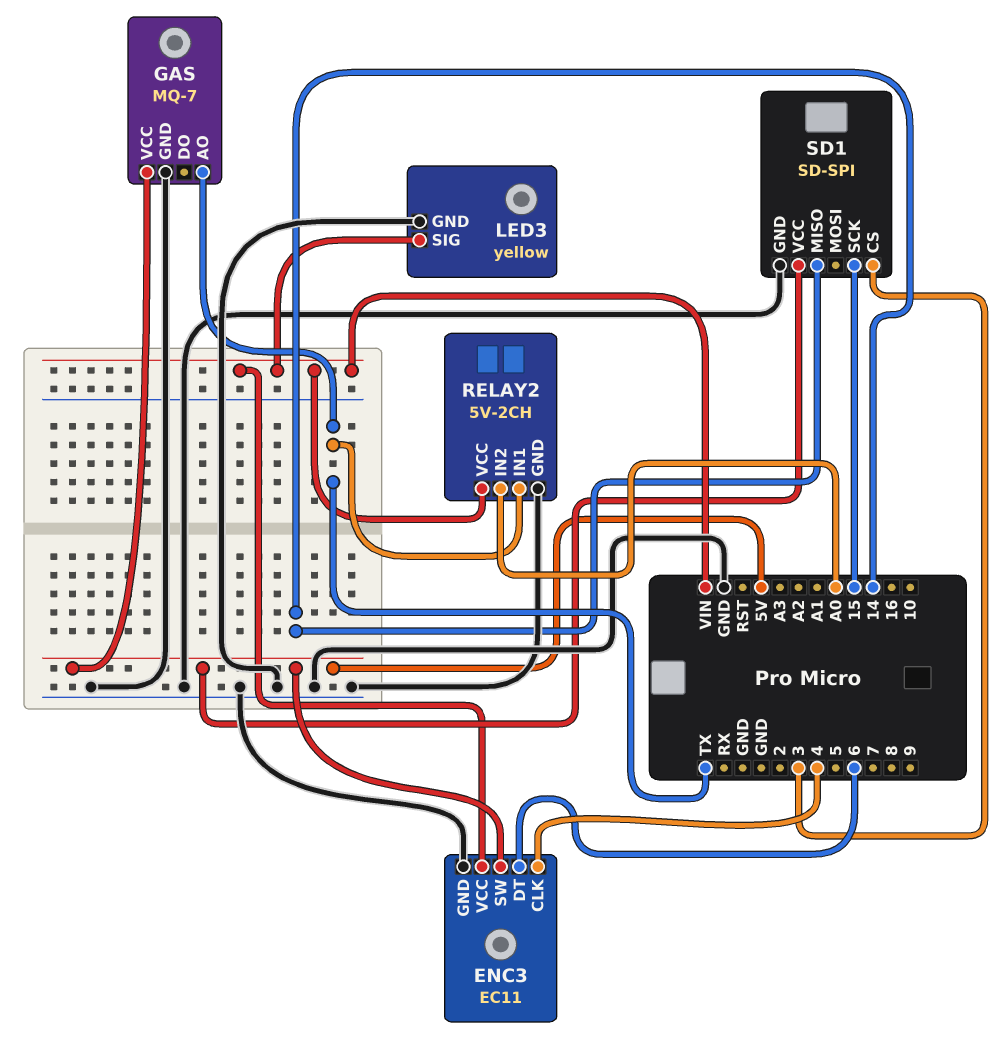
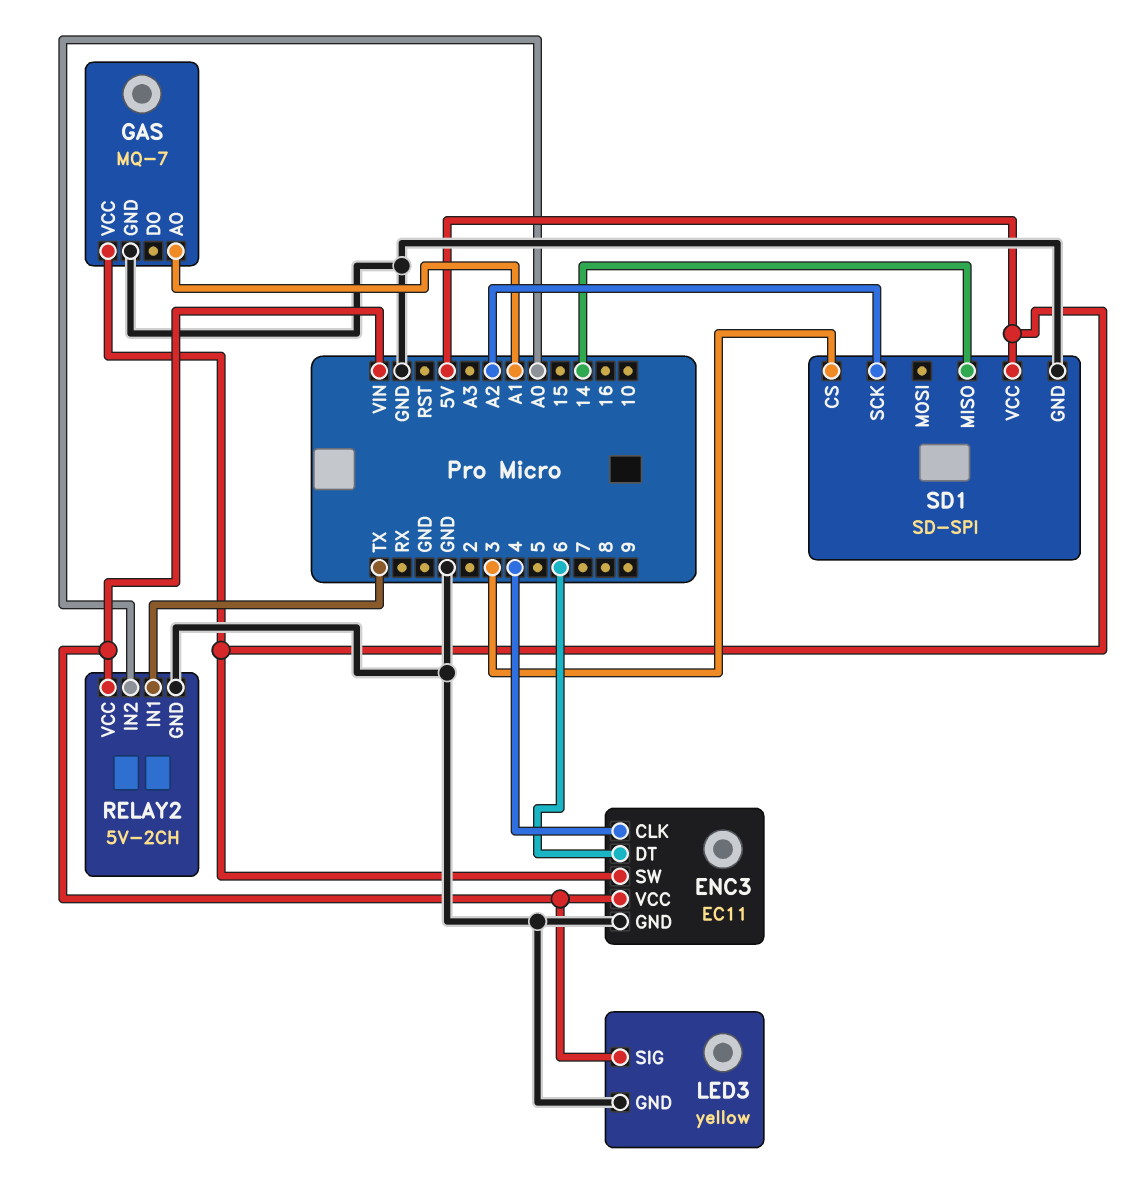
GAS pin AO: TX -> A1
SD1 pin SCK: 15 -> A2

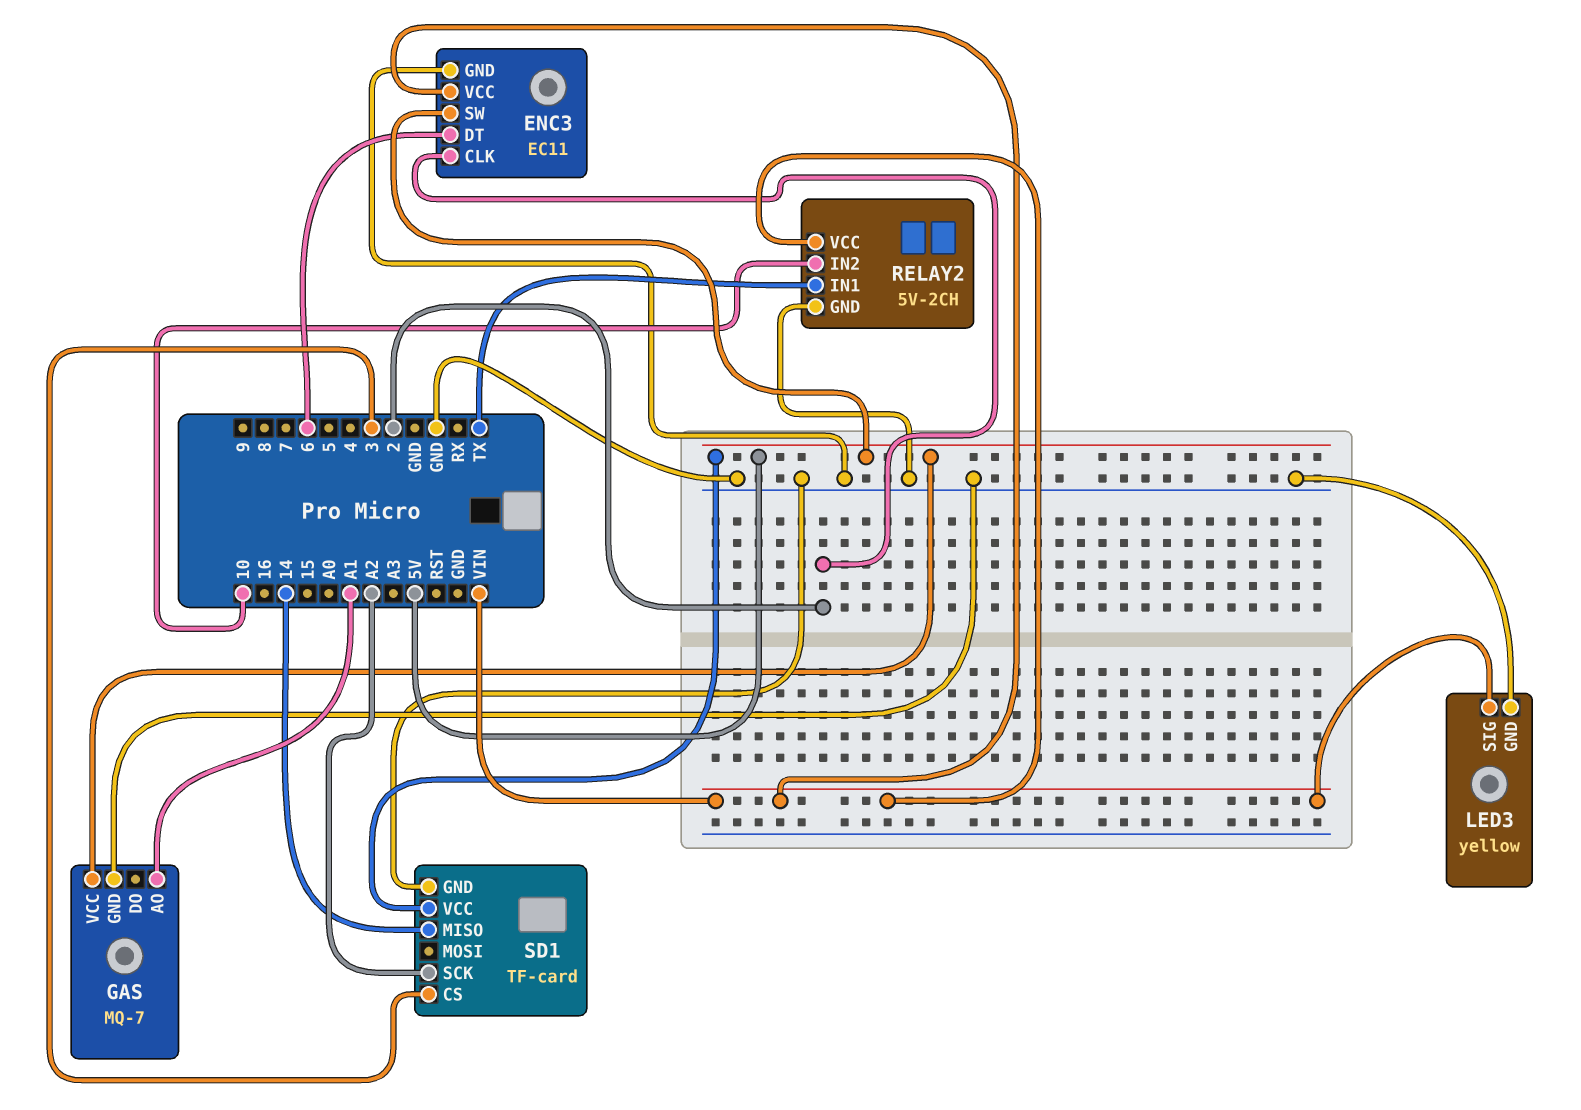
ENC3 pin CLK: 4 -> 2
RELAY2 pin IN2: A0 -> 10
SD1: SD-SPI -> TF-card

